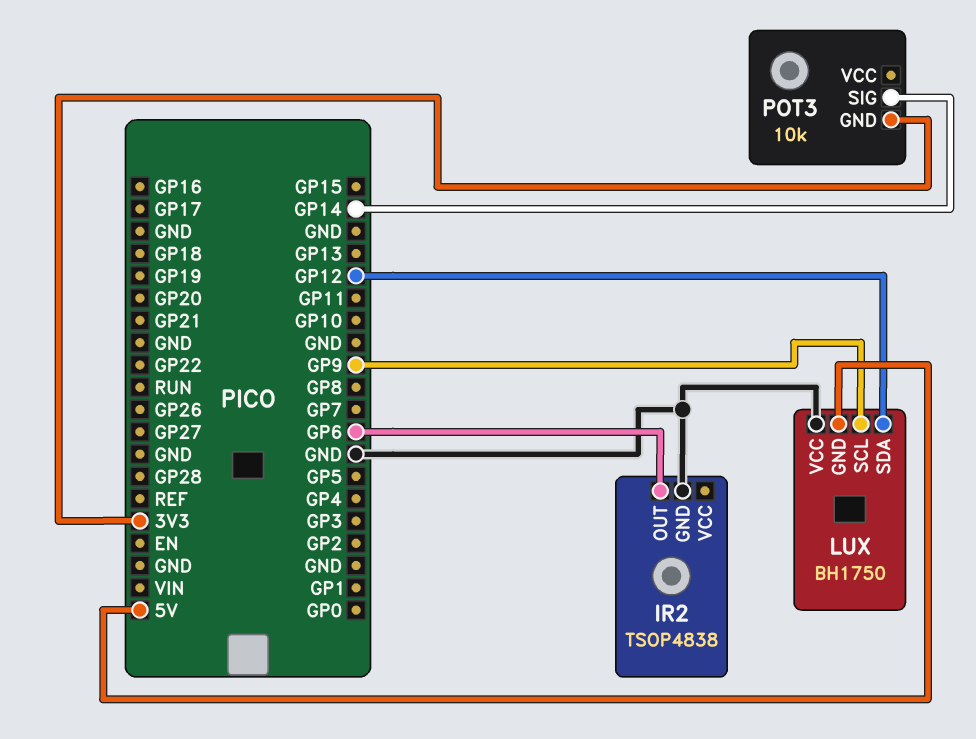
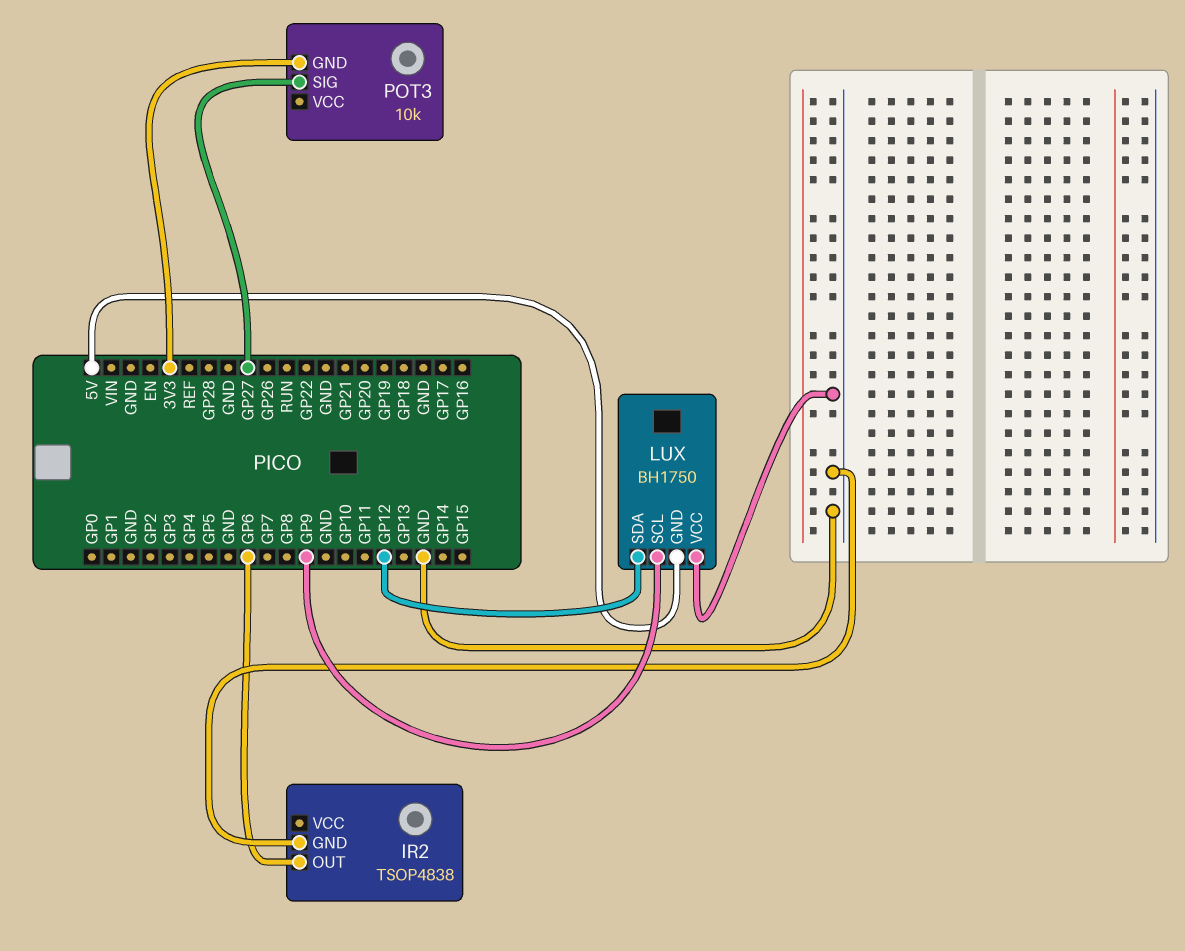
POT3 pin SIG: GP14 -> GP27

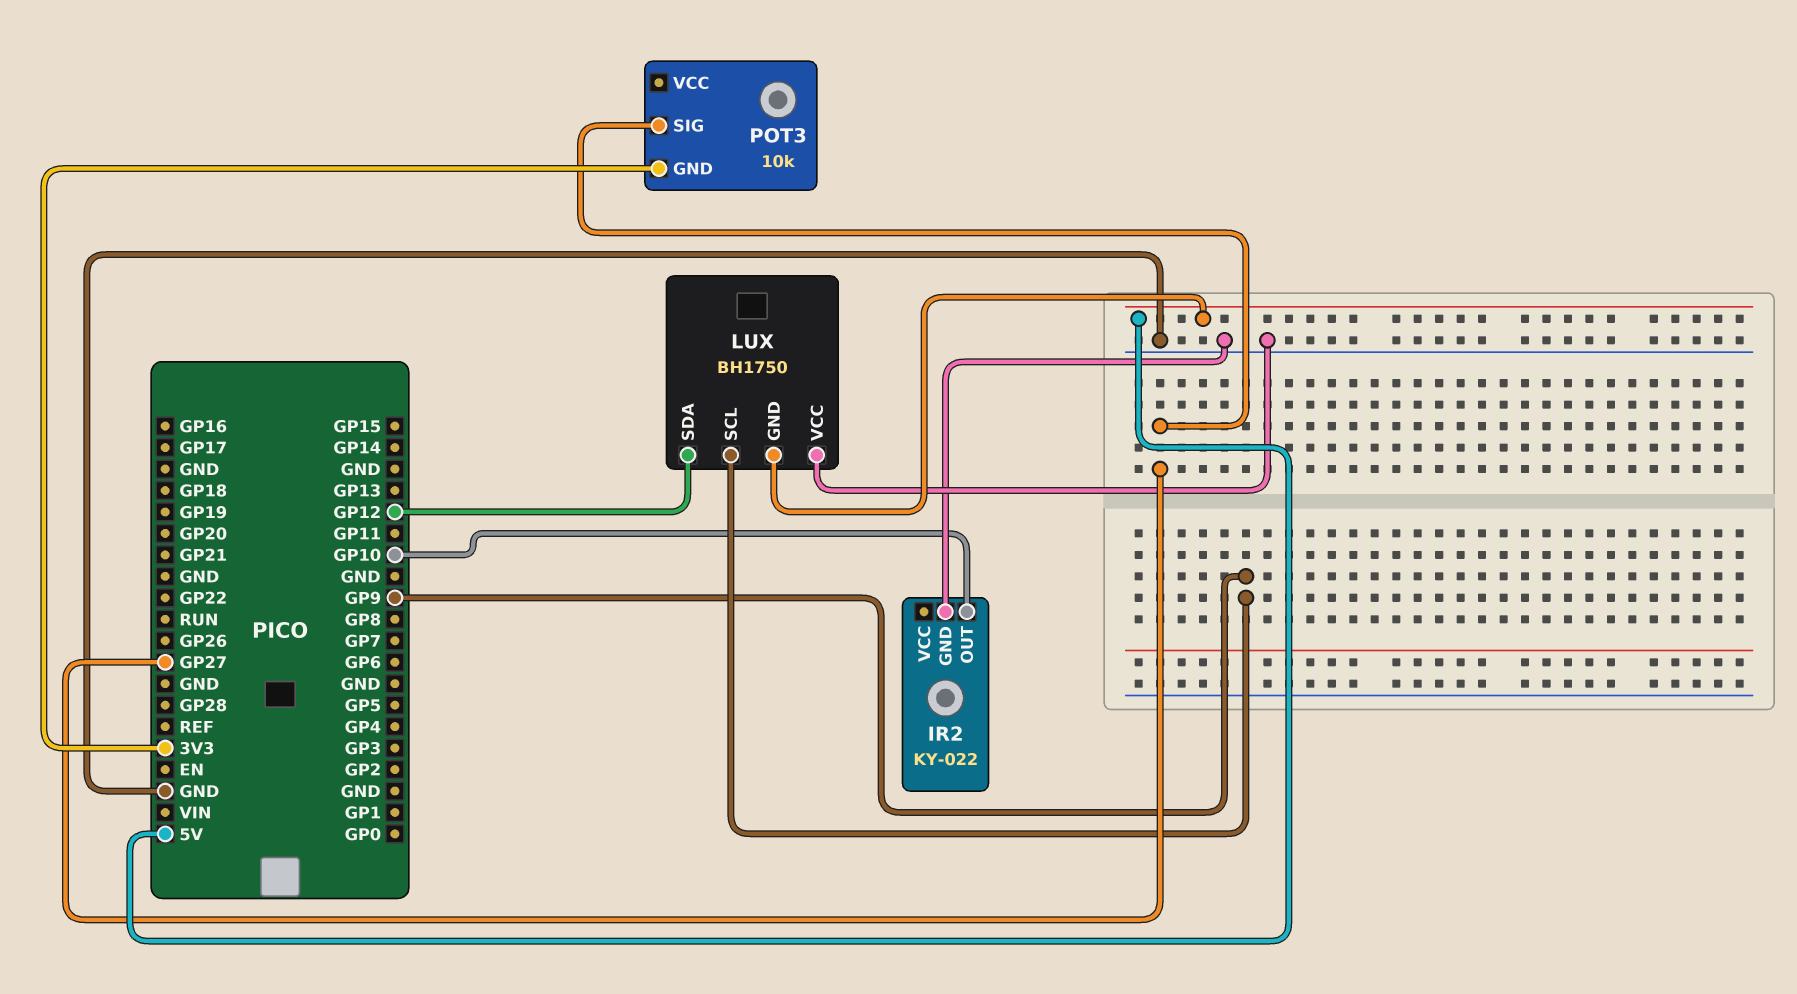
IR2: TSOP4838 -> KY-022
IR2 pin OUT: GP6 -> GP10

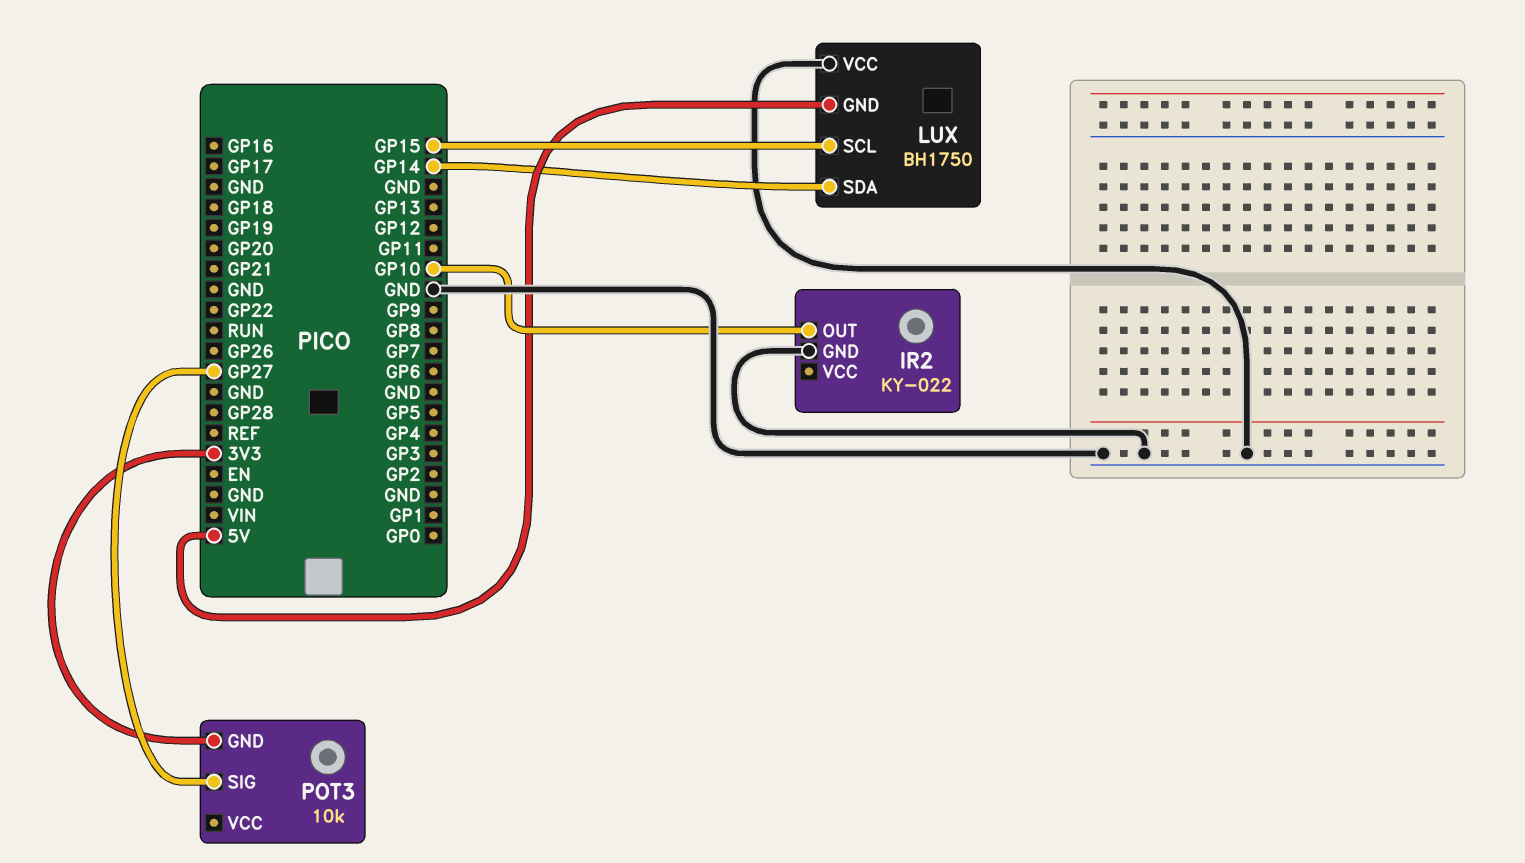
LUX pin SCL: GP9 -> GP15
LUX pin SDA: GP12 -> GP14

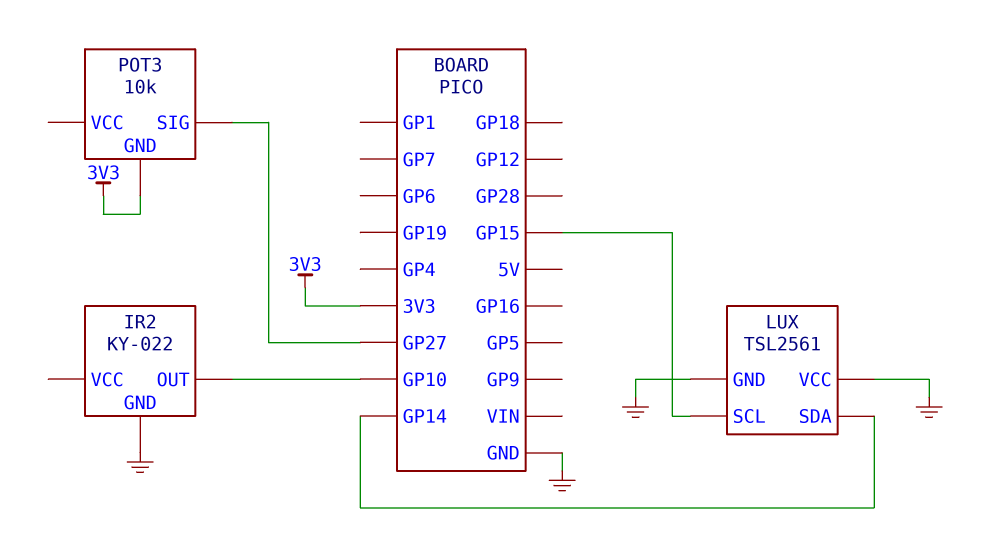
LUX: BH1750 -> TSL2561
LUX pin GND: 5V -> GND

